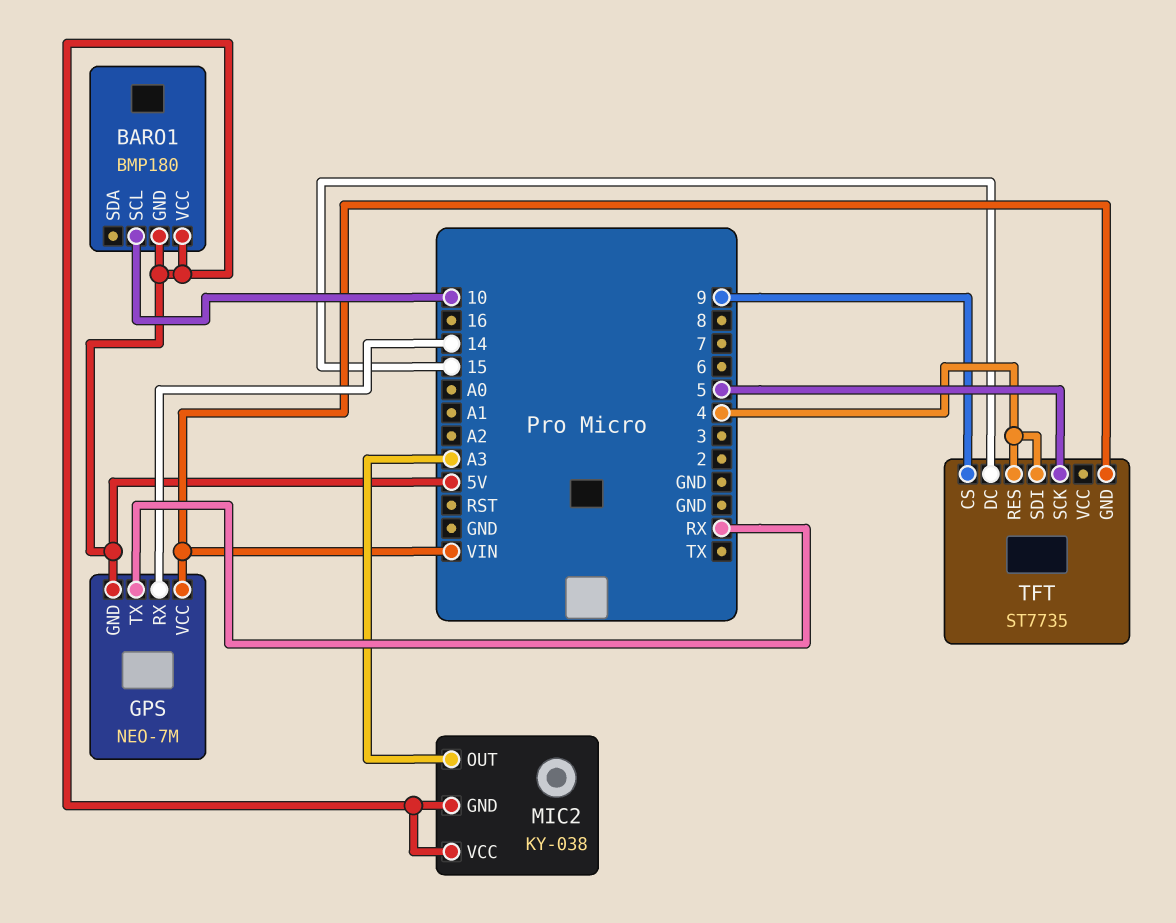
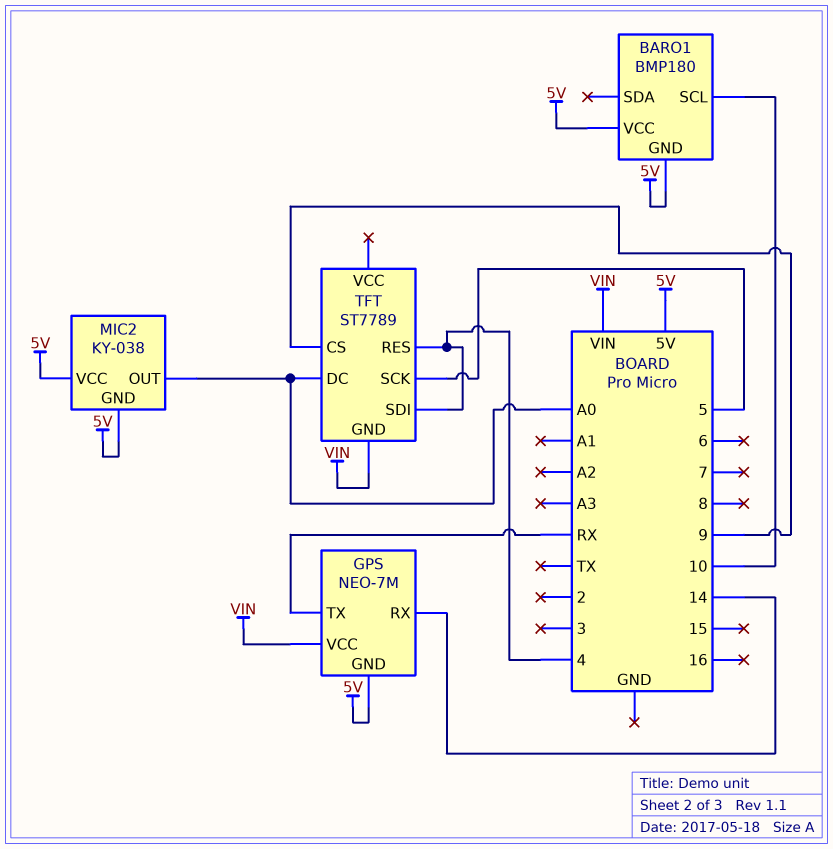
MIC2 pin OUT: A3 -> A0
TFT: ST7735 -> ST7789
TFT pin DC: 15 -> A0

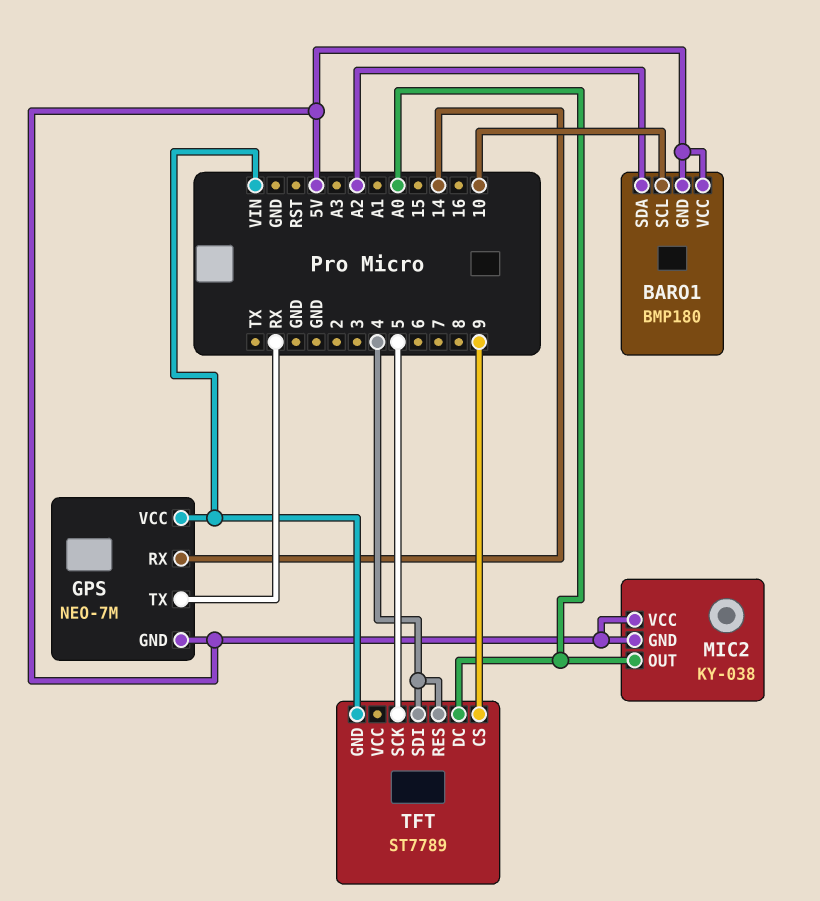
BARO1 pin SDA: none -> A2

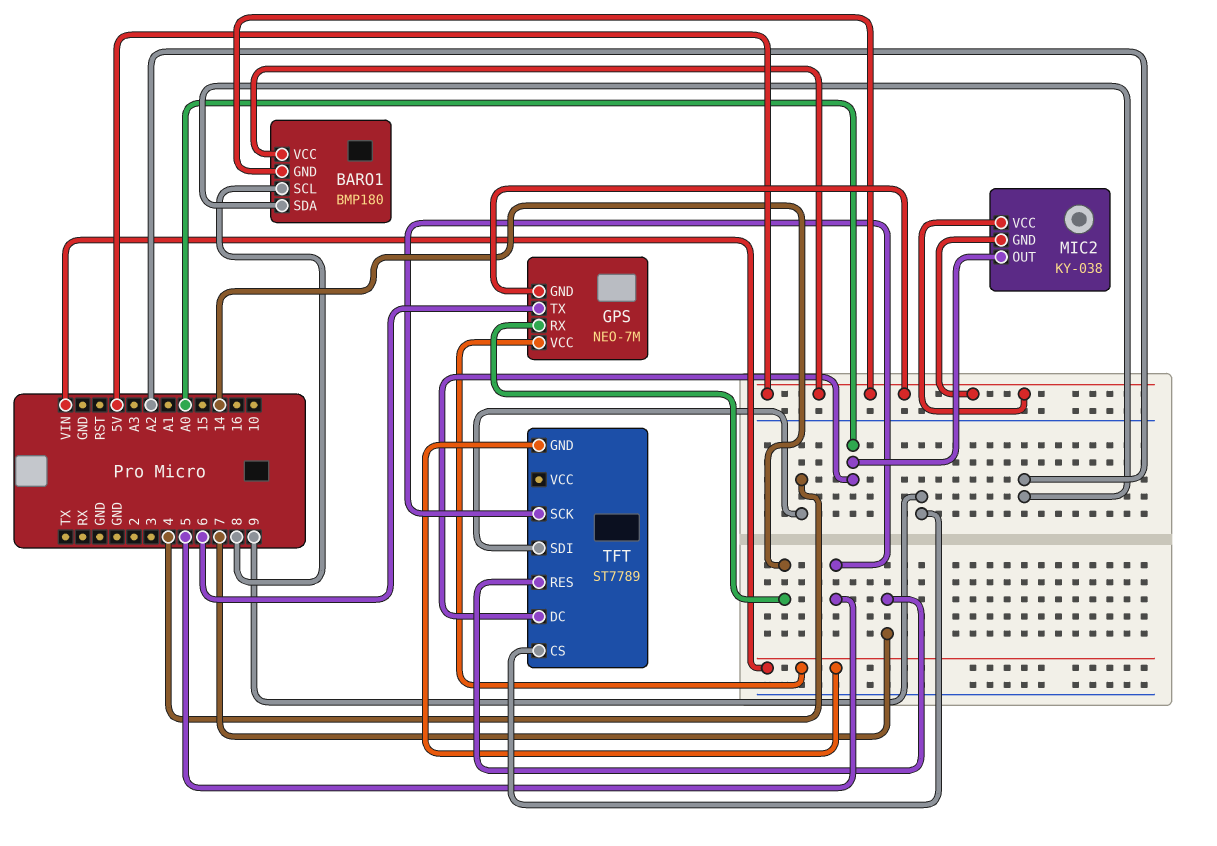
BARO1 pin SCL: 10 -> 8
GPS pin TX: RX -> 6
TFT pin RES: 4 -> 7

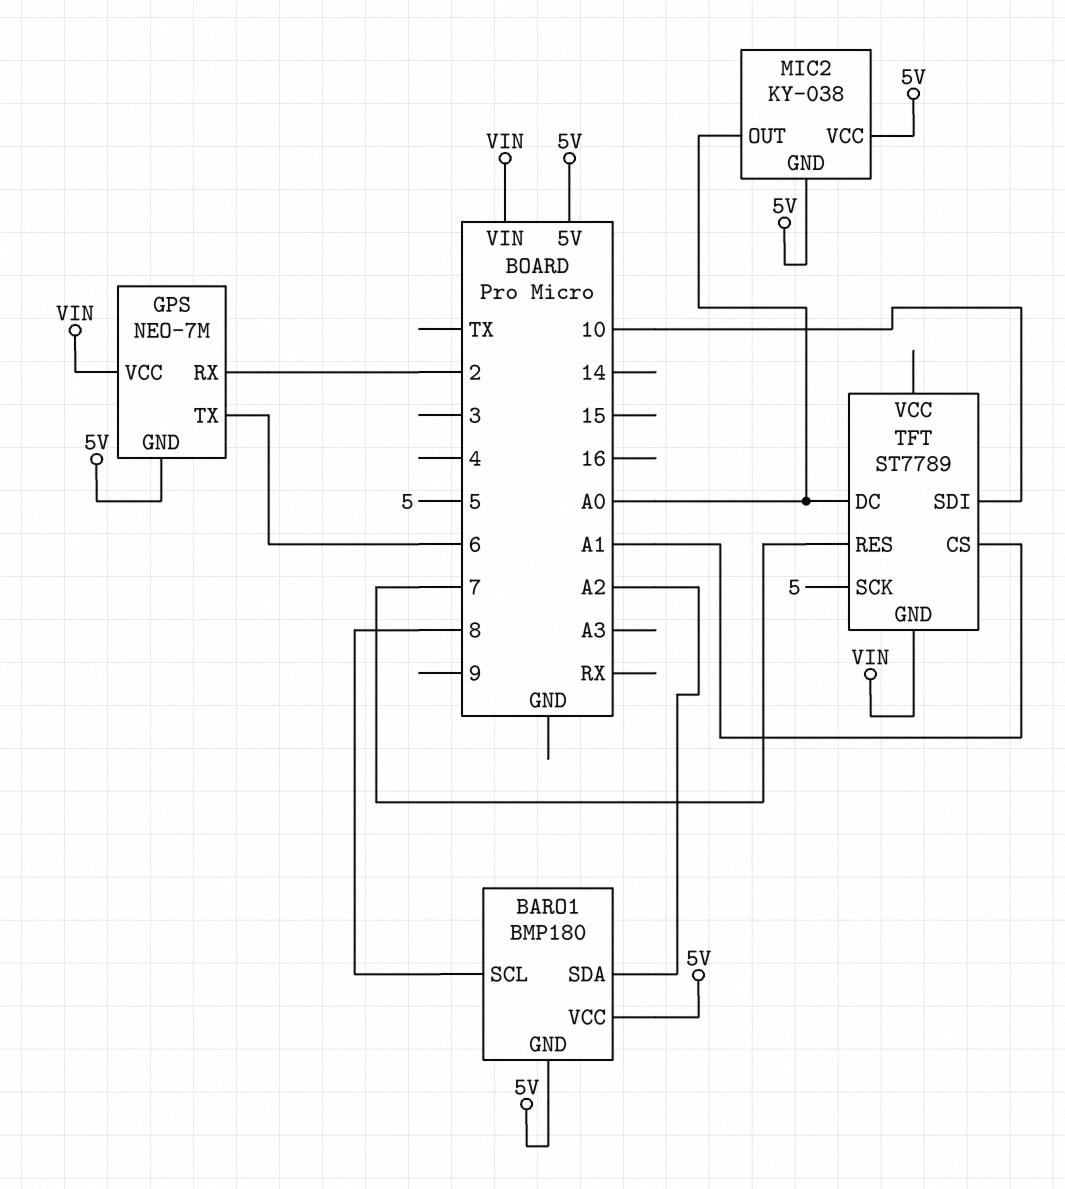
GPS pin RX: 14 -> 2
TFT pin CS: 9 -> A1
TFT pin SDI: 4 -> 10

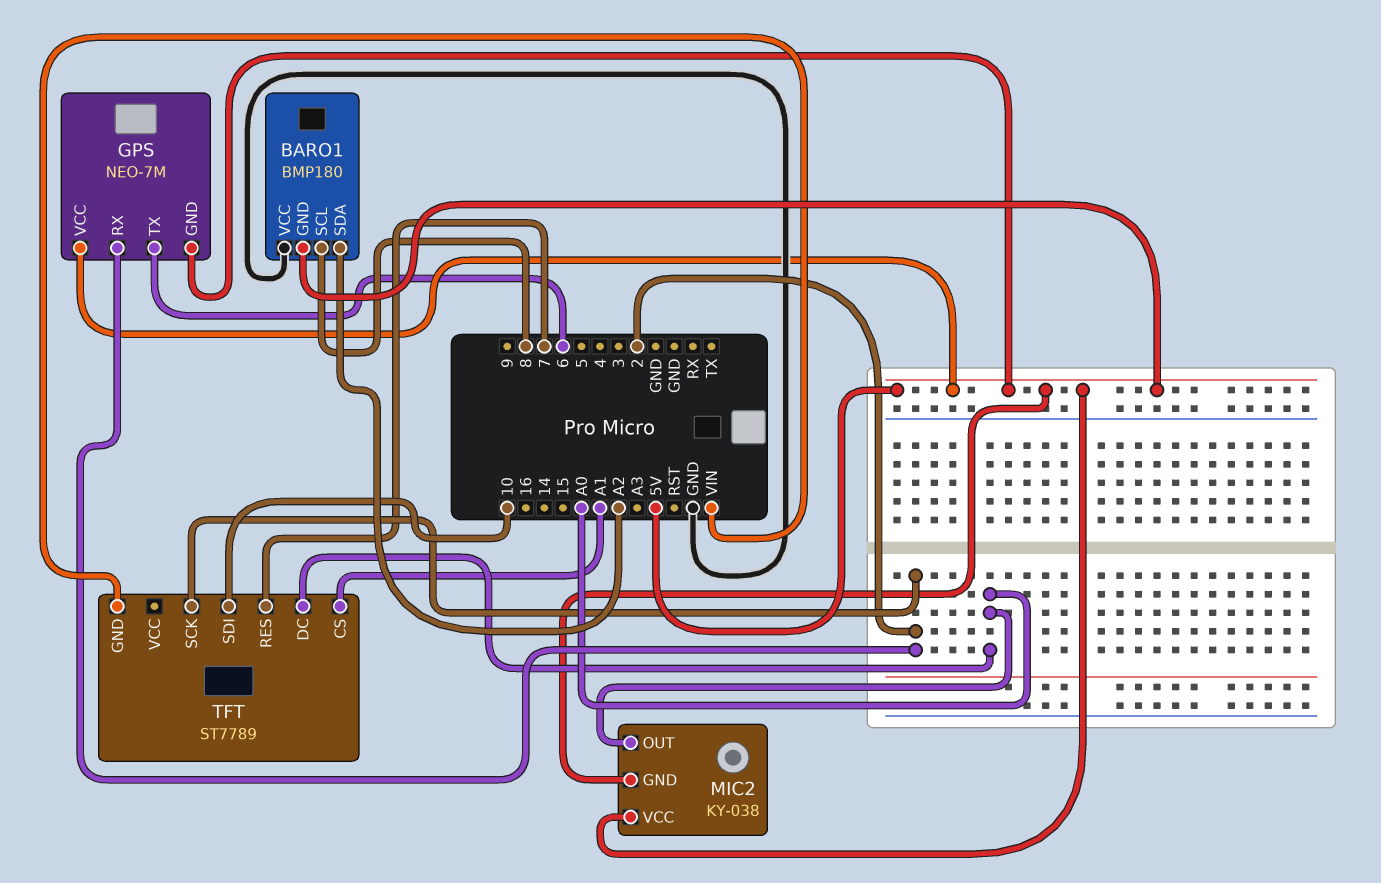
BARO1 pin VCC: 5V -> GND
GPS pin VCC: VIN -> 5V
TFT pin SCK: 5 -> 2

